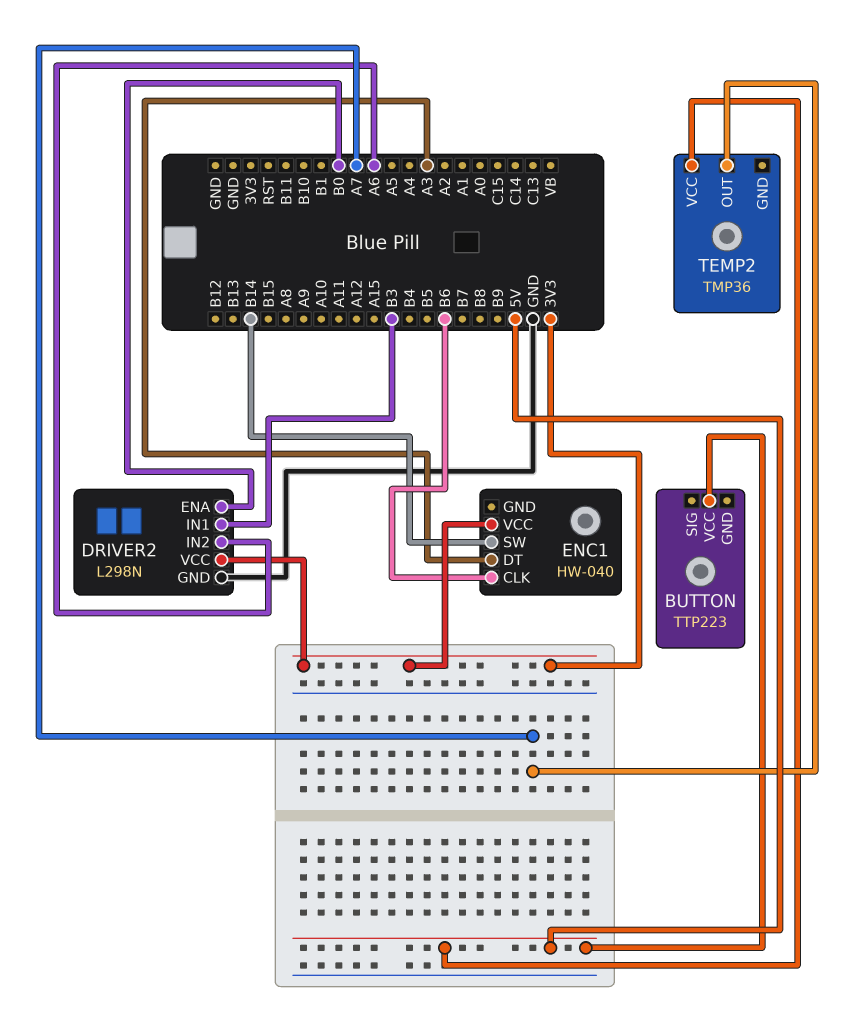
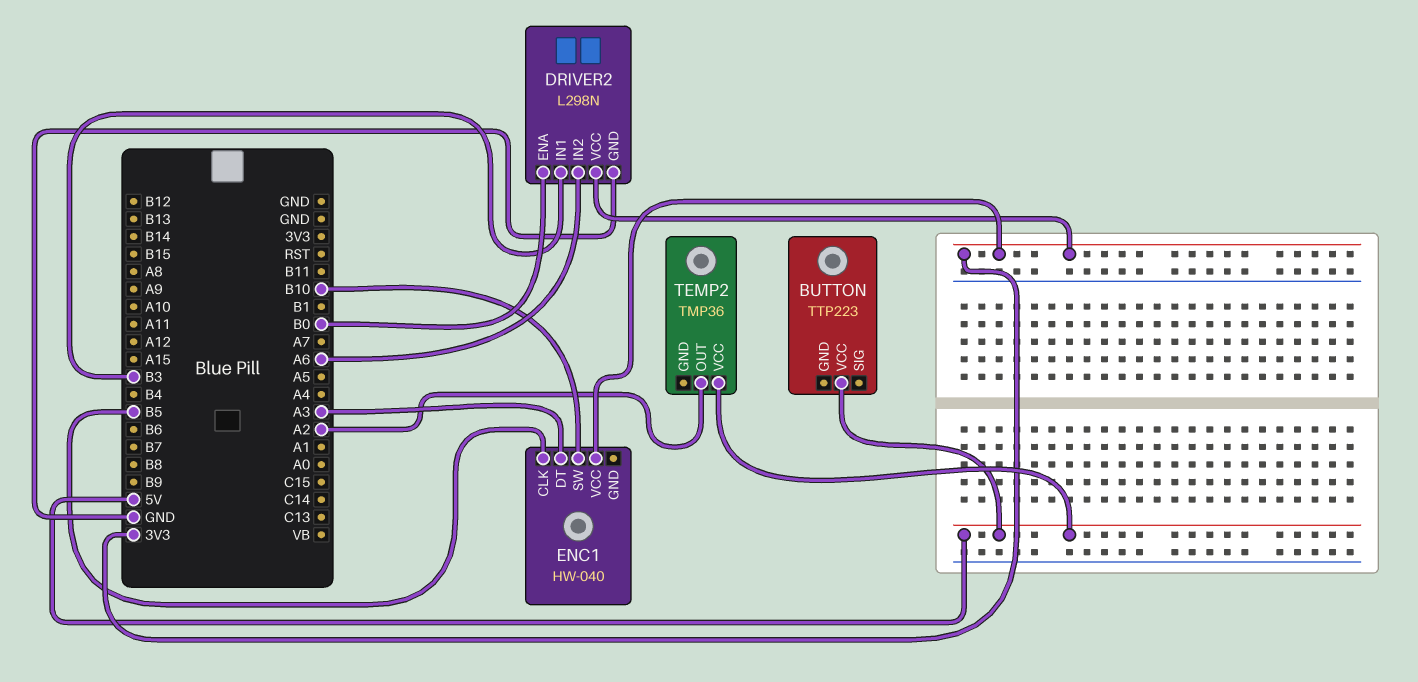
ENC1 pin CLK: B6 -> B5
ENC1 pin SW: B14 -> B10
TEMP2 pin OUT: A7 -> A2

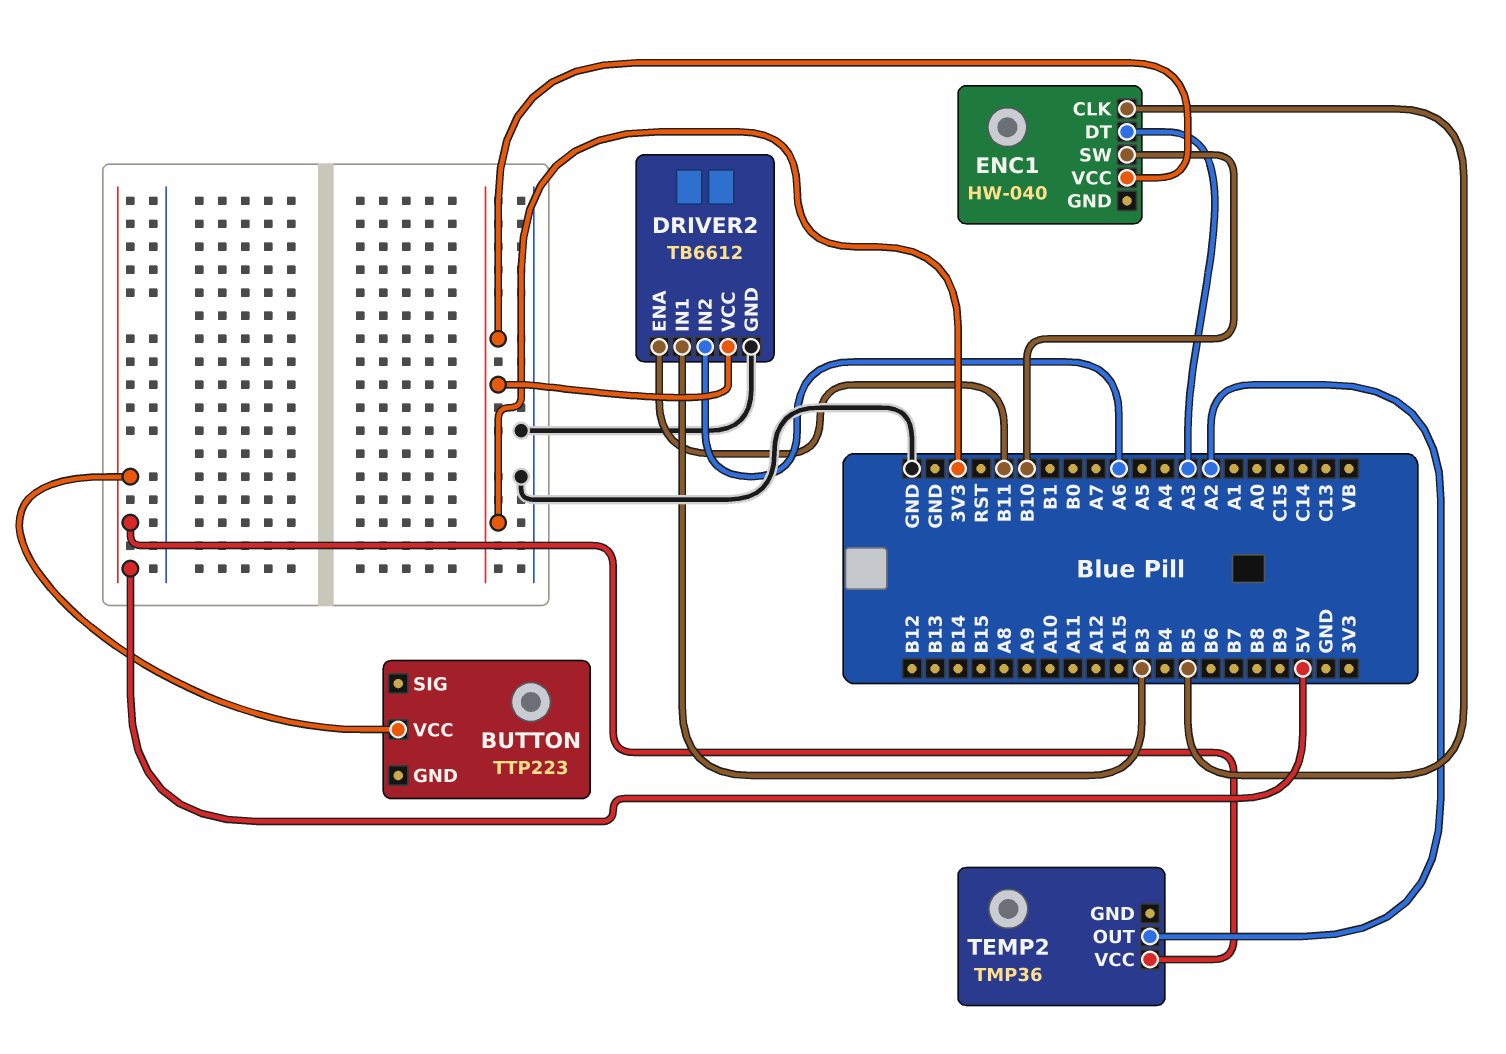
DRIVER2: L298N -> TB6612
DRIVER2 pin ENA: B0 -> B11

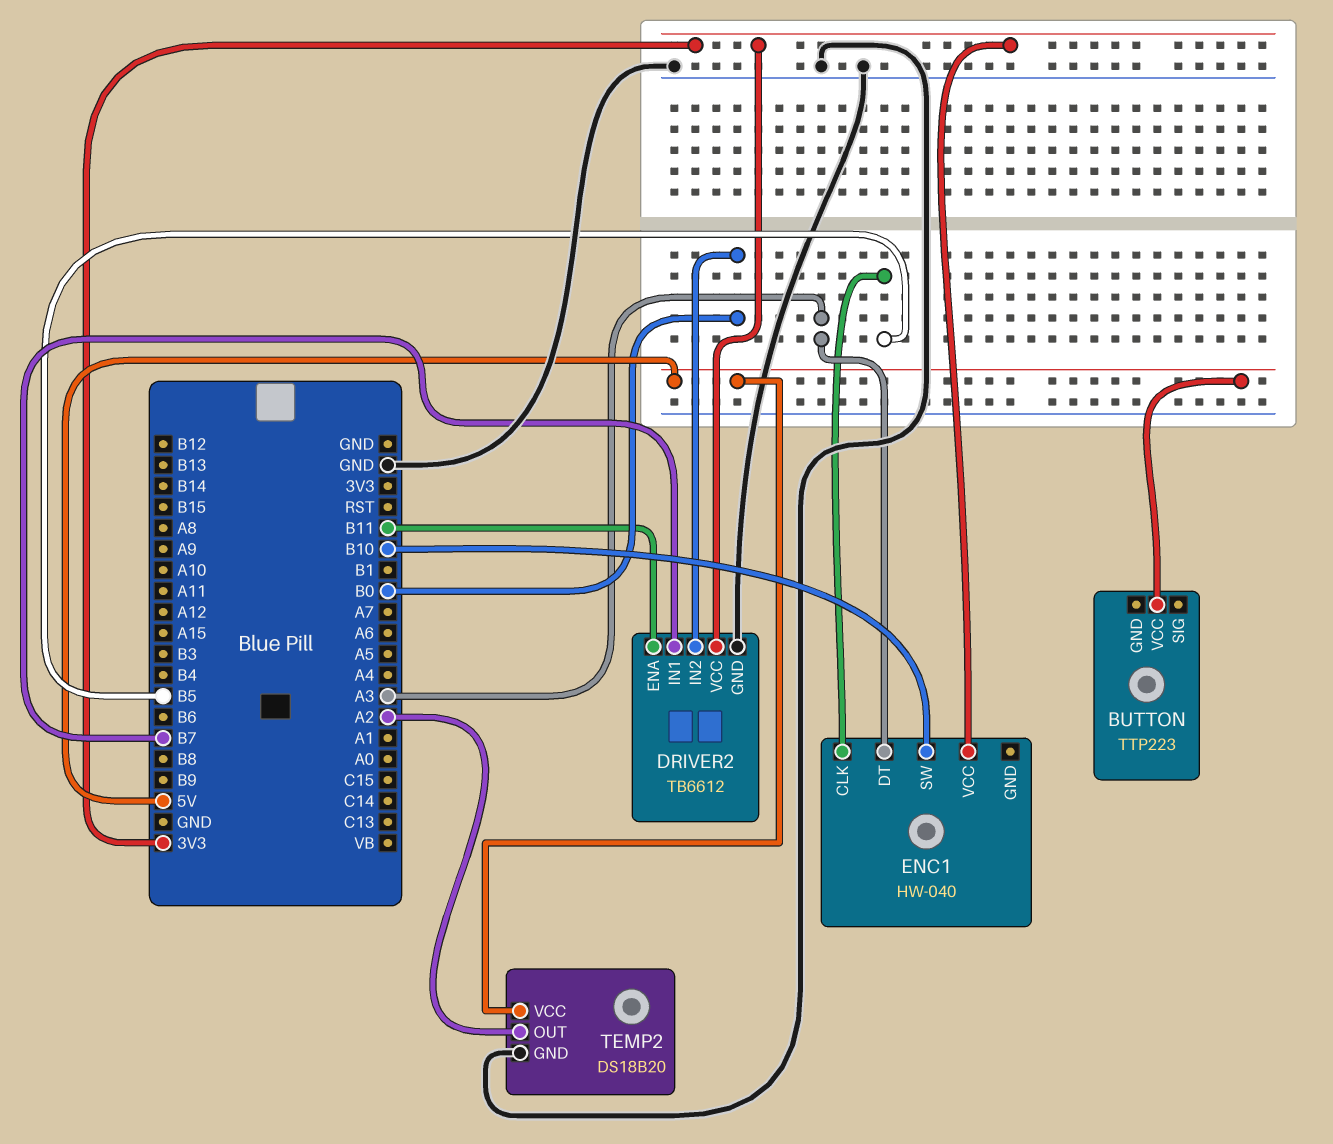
DRIVER2 pin IN1: B3 -> B7
DRIVER2 pin IN2: A6 -> B0
TEMP2: TMP36 -> DS18B20
TEMP2 pin GND: none -> GND

